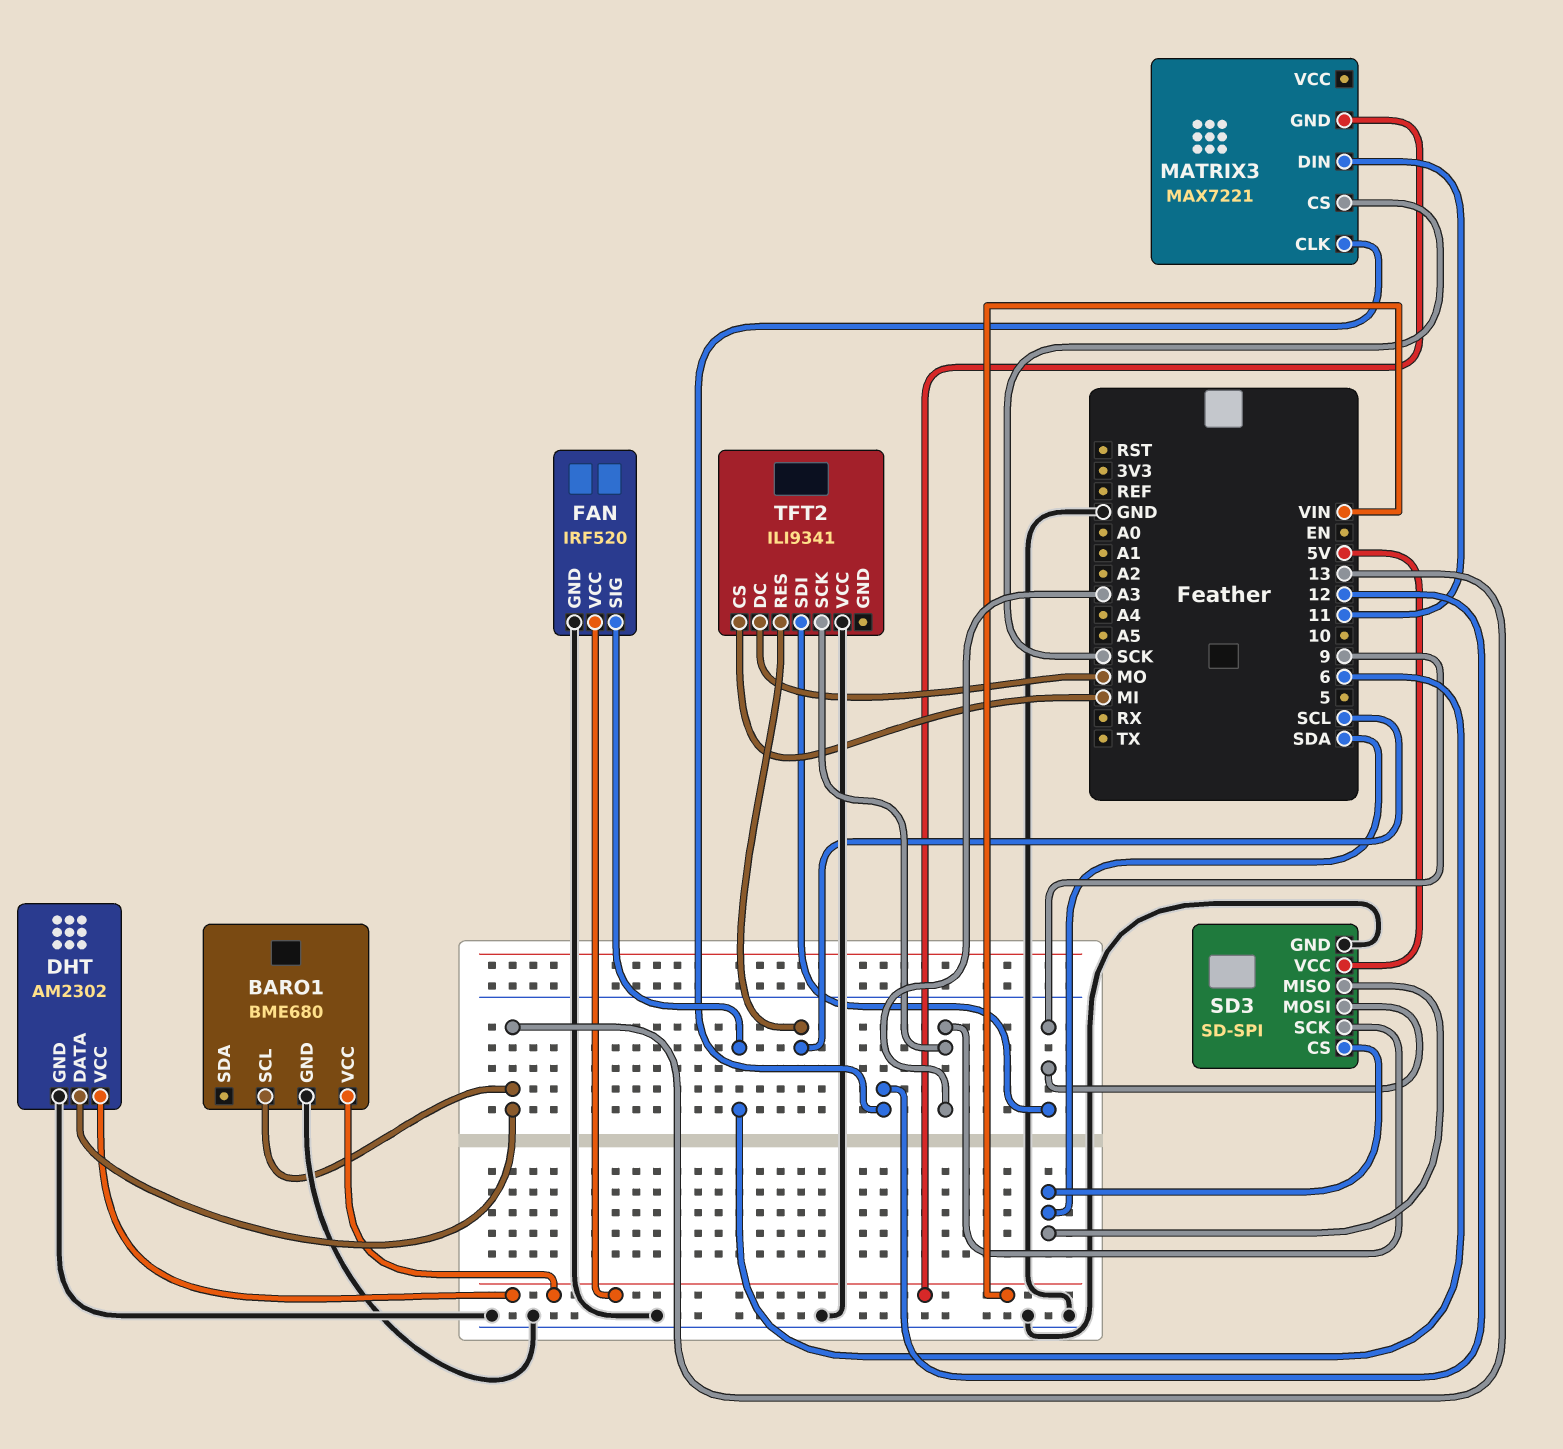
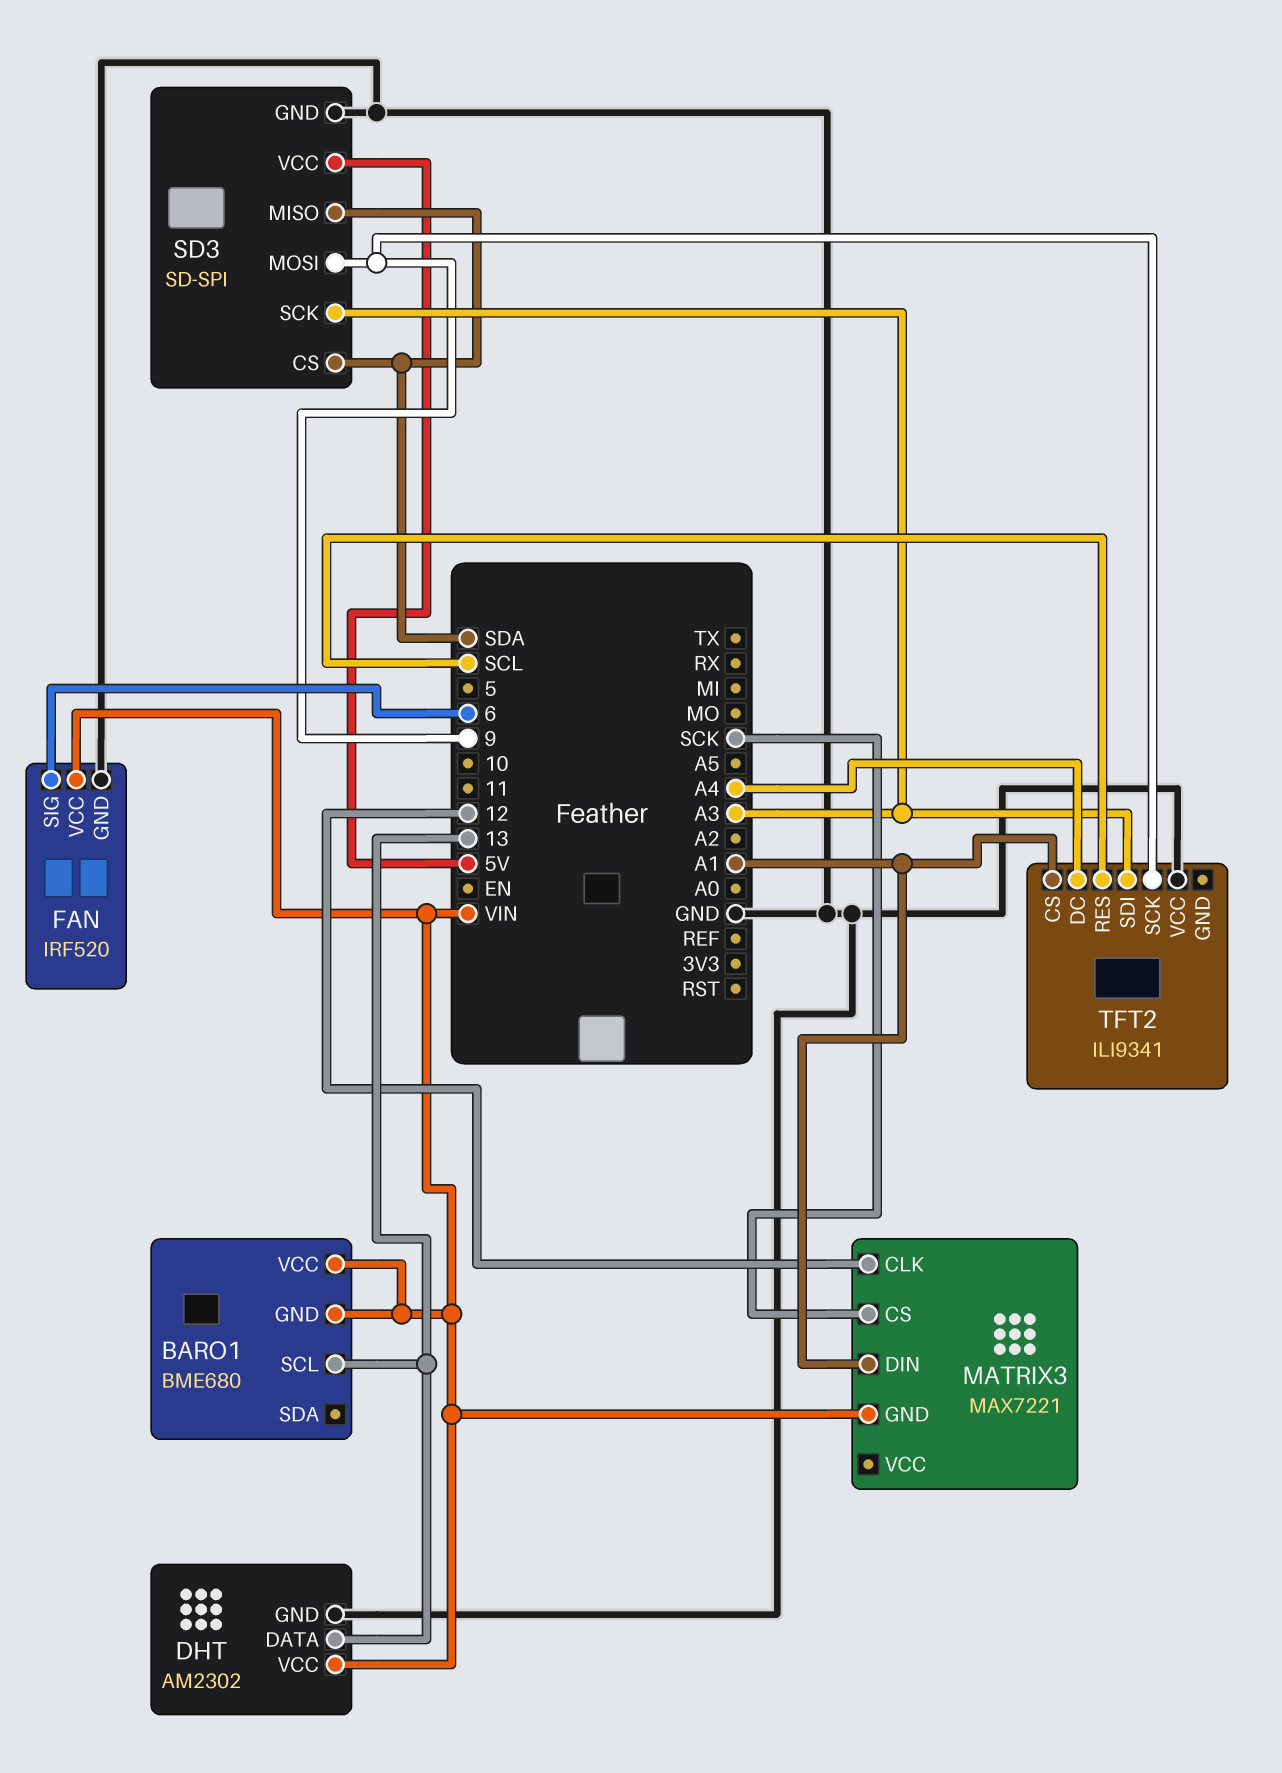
BARO1 pin GND: GND -> VIN
MATRIX3 pin DIN: 11 -> A1
TFT2 pin CS: MI -> A1
TFT2 pin DC: MO -> A4
TFT2 pin SCK: A3 -> 9
TFT2 pin SDI: 9 -> A3

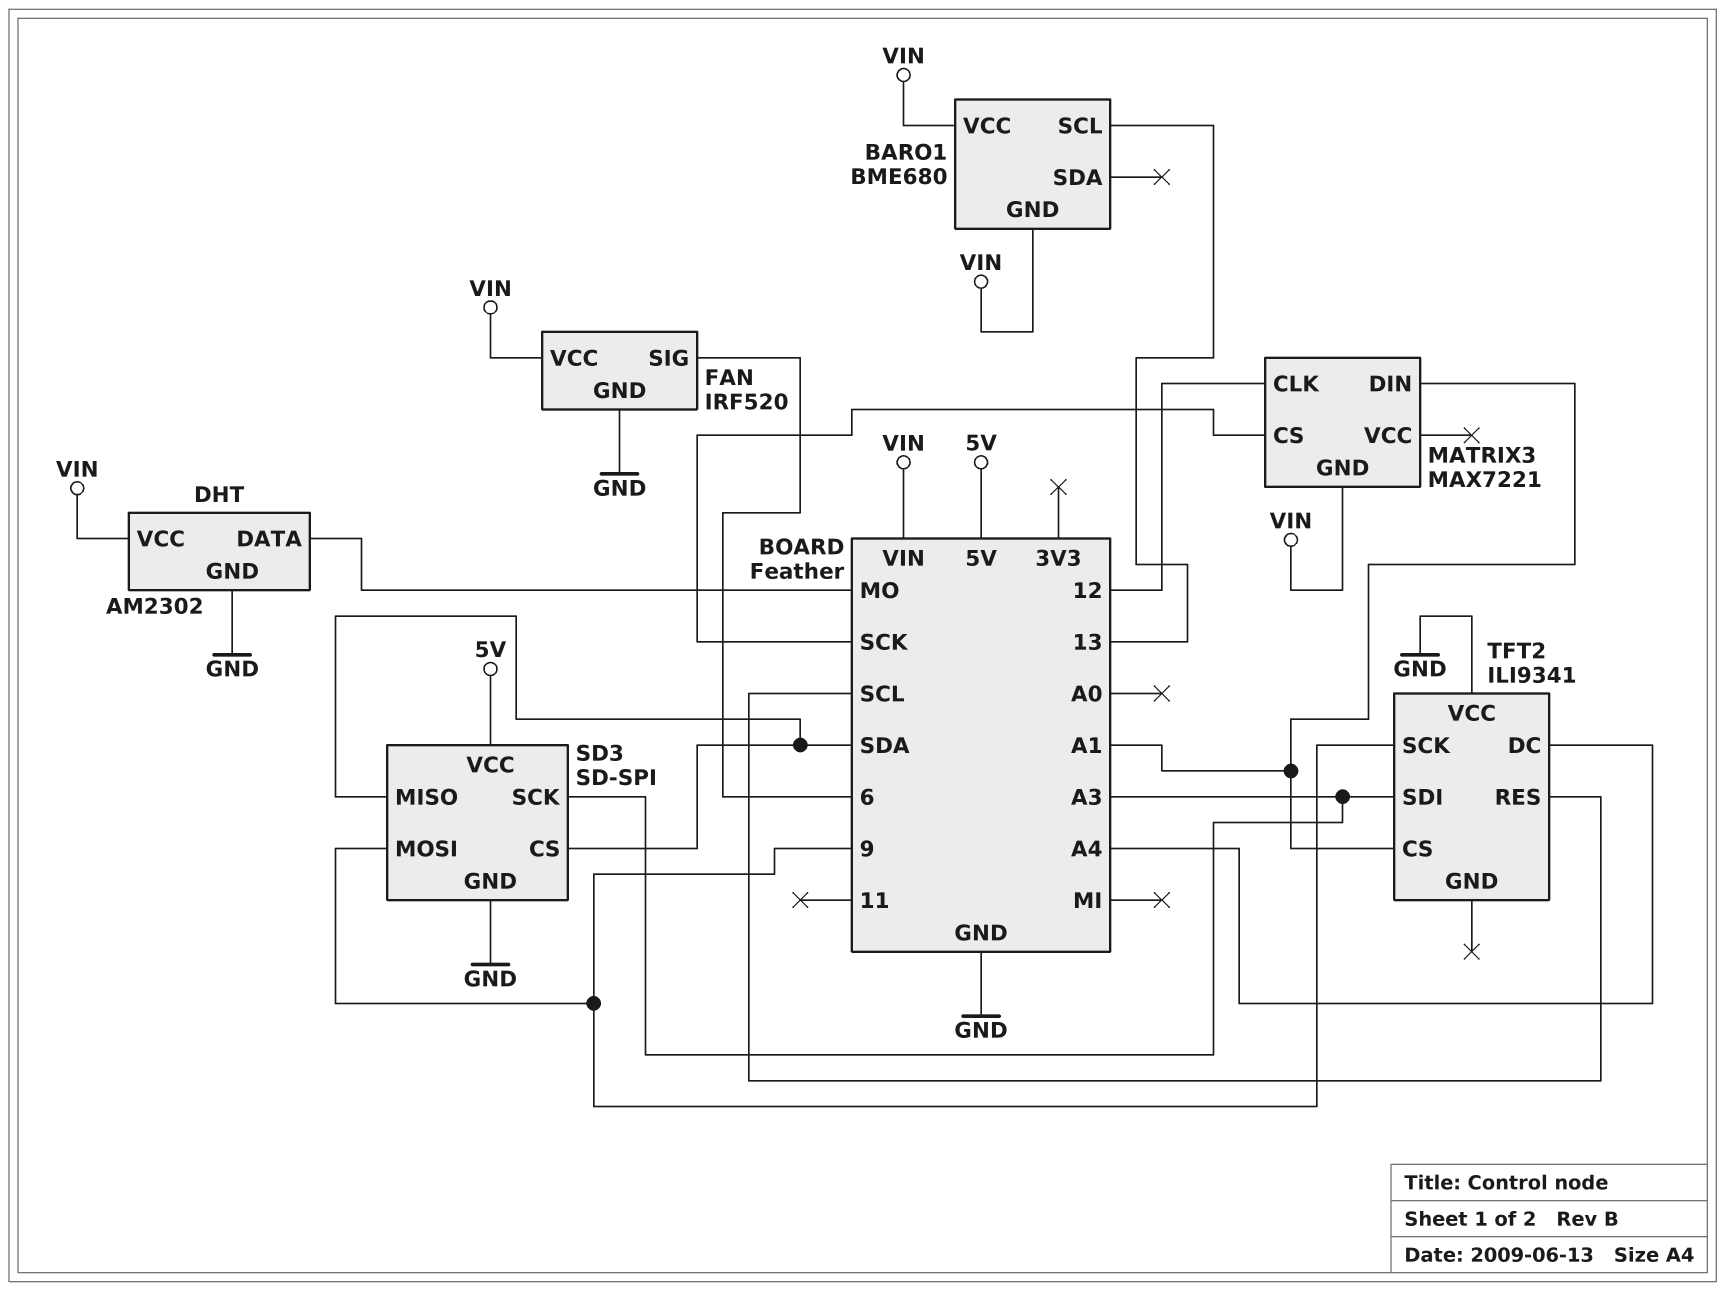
DHT pin DATA: 13 -> MO

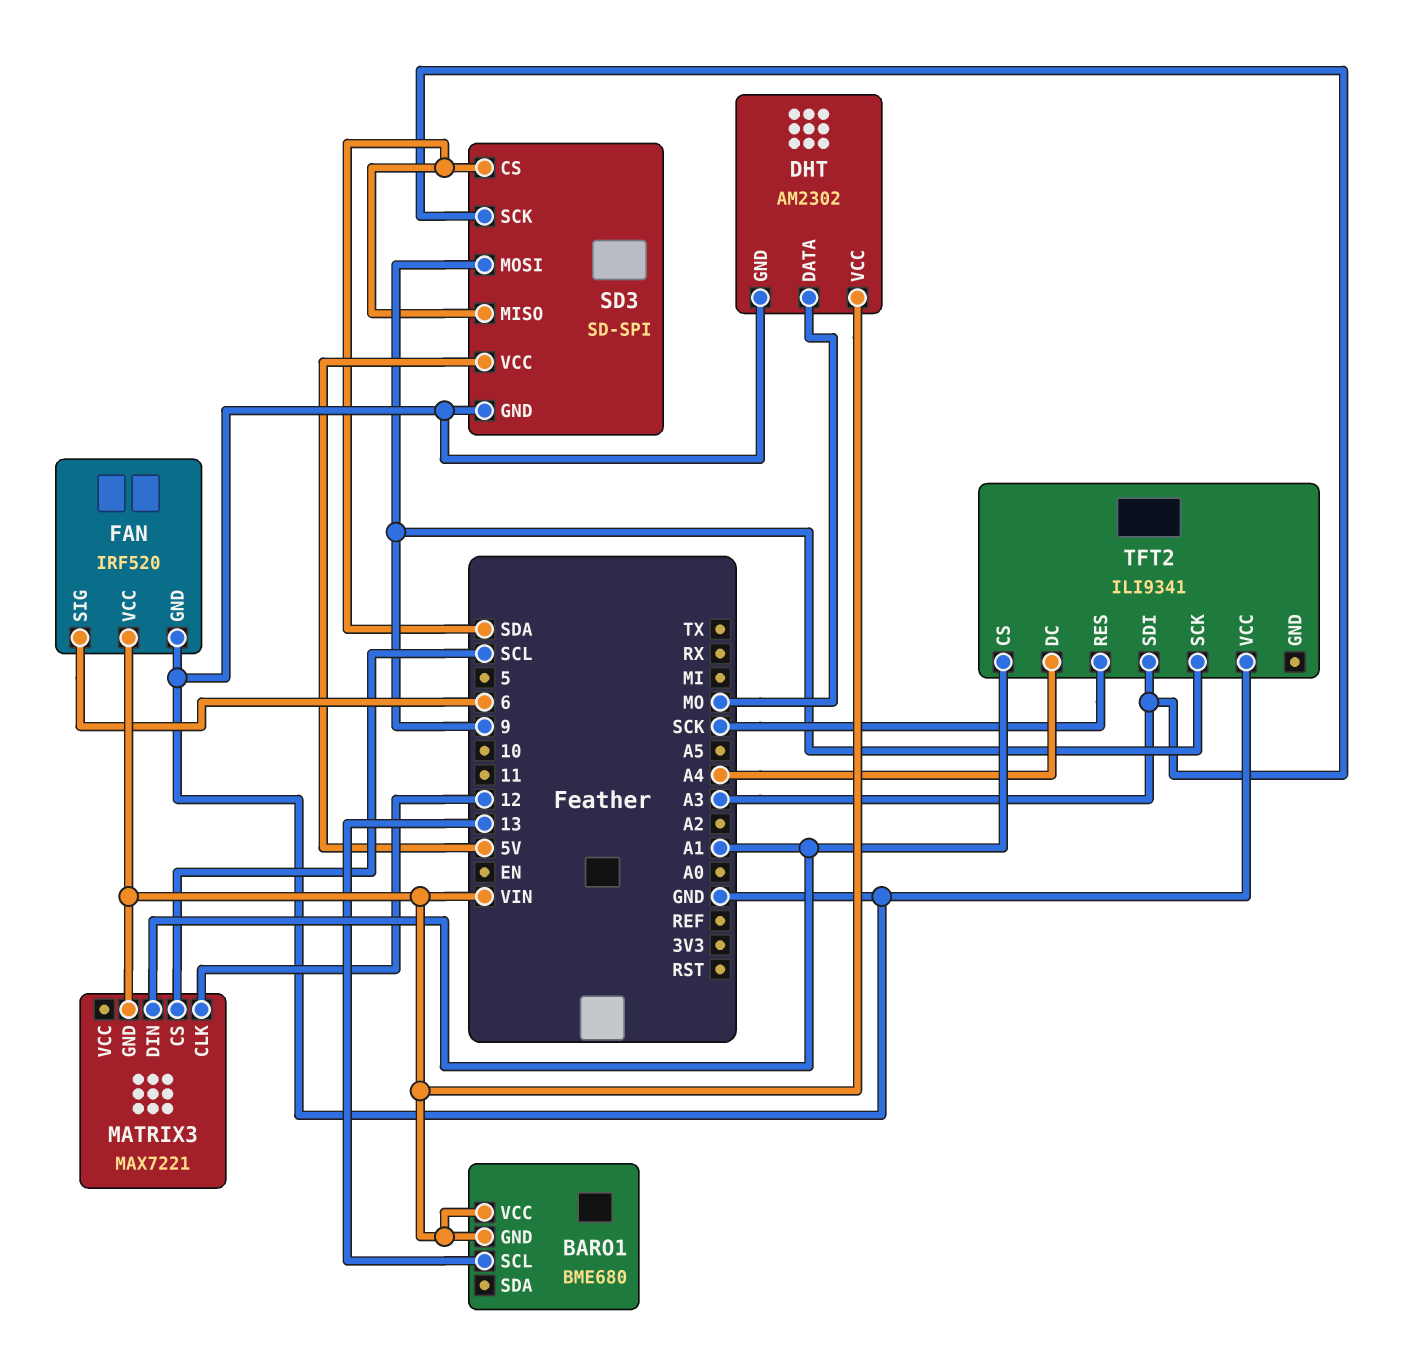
MATRIX3 pin CS: SCK -> SCL
TFT2 pin RES: SCL -> SCK

